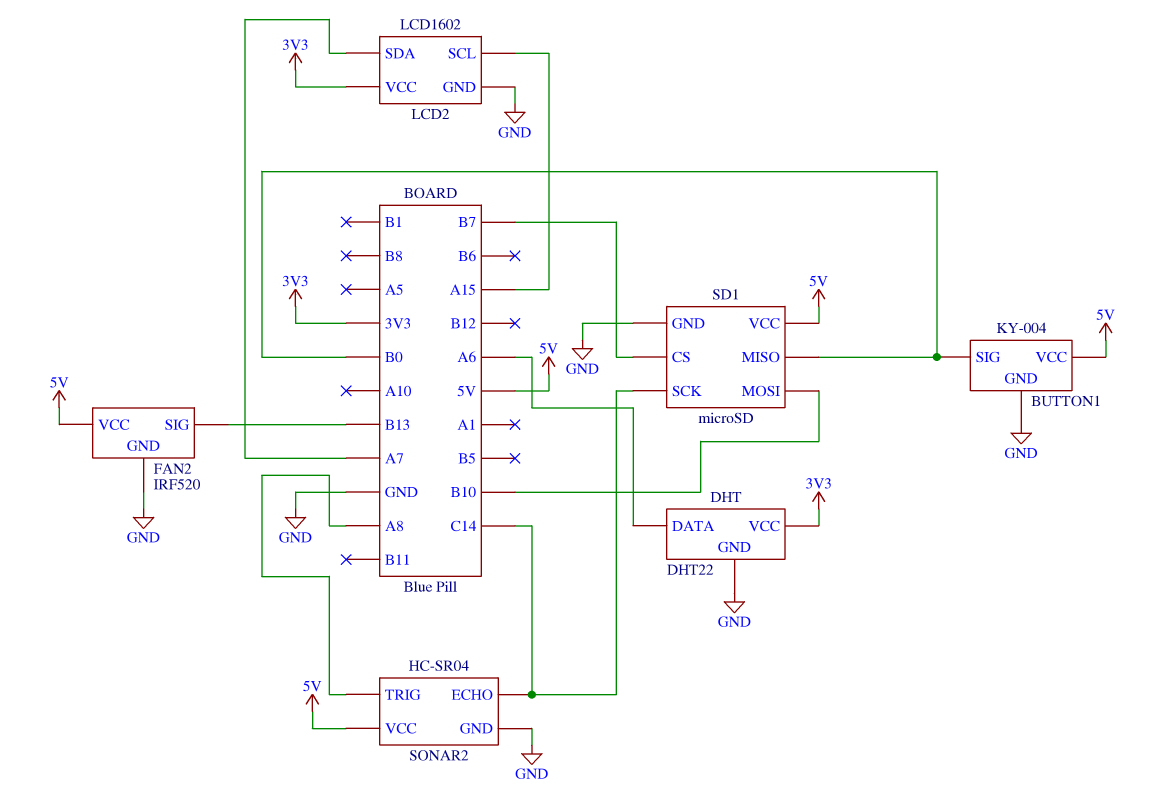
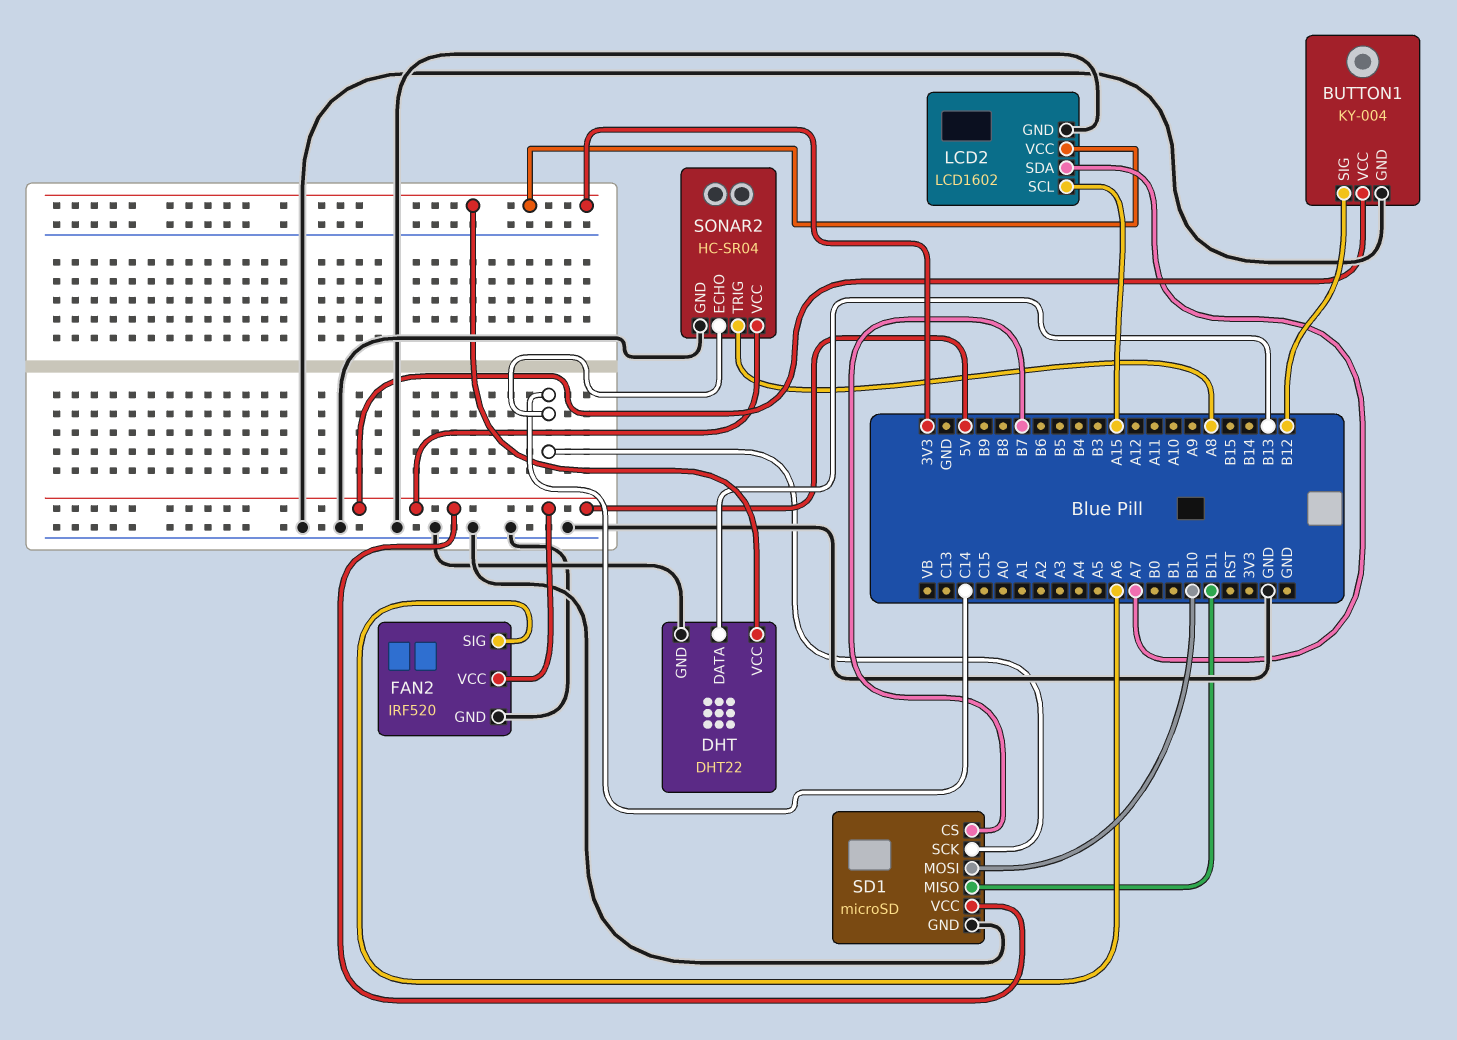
BUTTON1 pin SIG: B0 -> B12
DHT pin DATA: A6 -> B13
FAN2 pin SIG: B13 -> A6
SD1 pin MISO: B0 -> B11

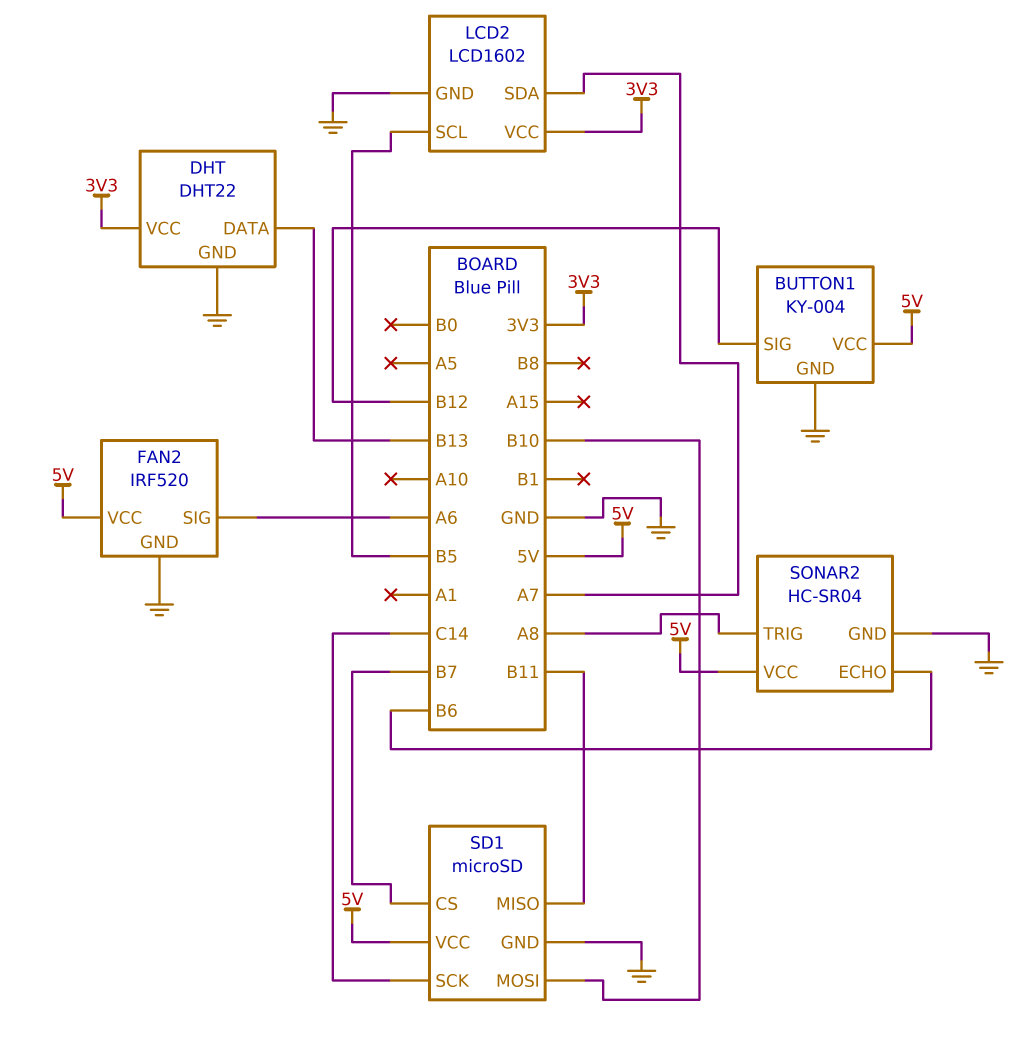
LCD2 pin SCL: A15 -> B5
SONAR2 pin ECHO: C14 -> B6

